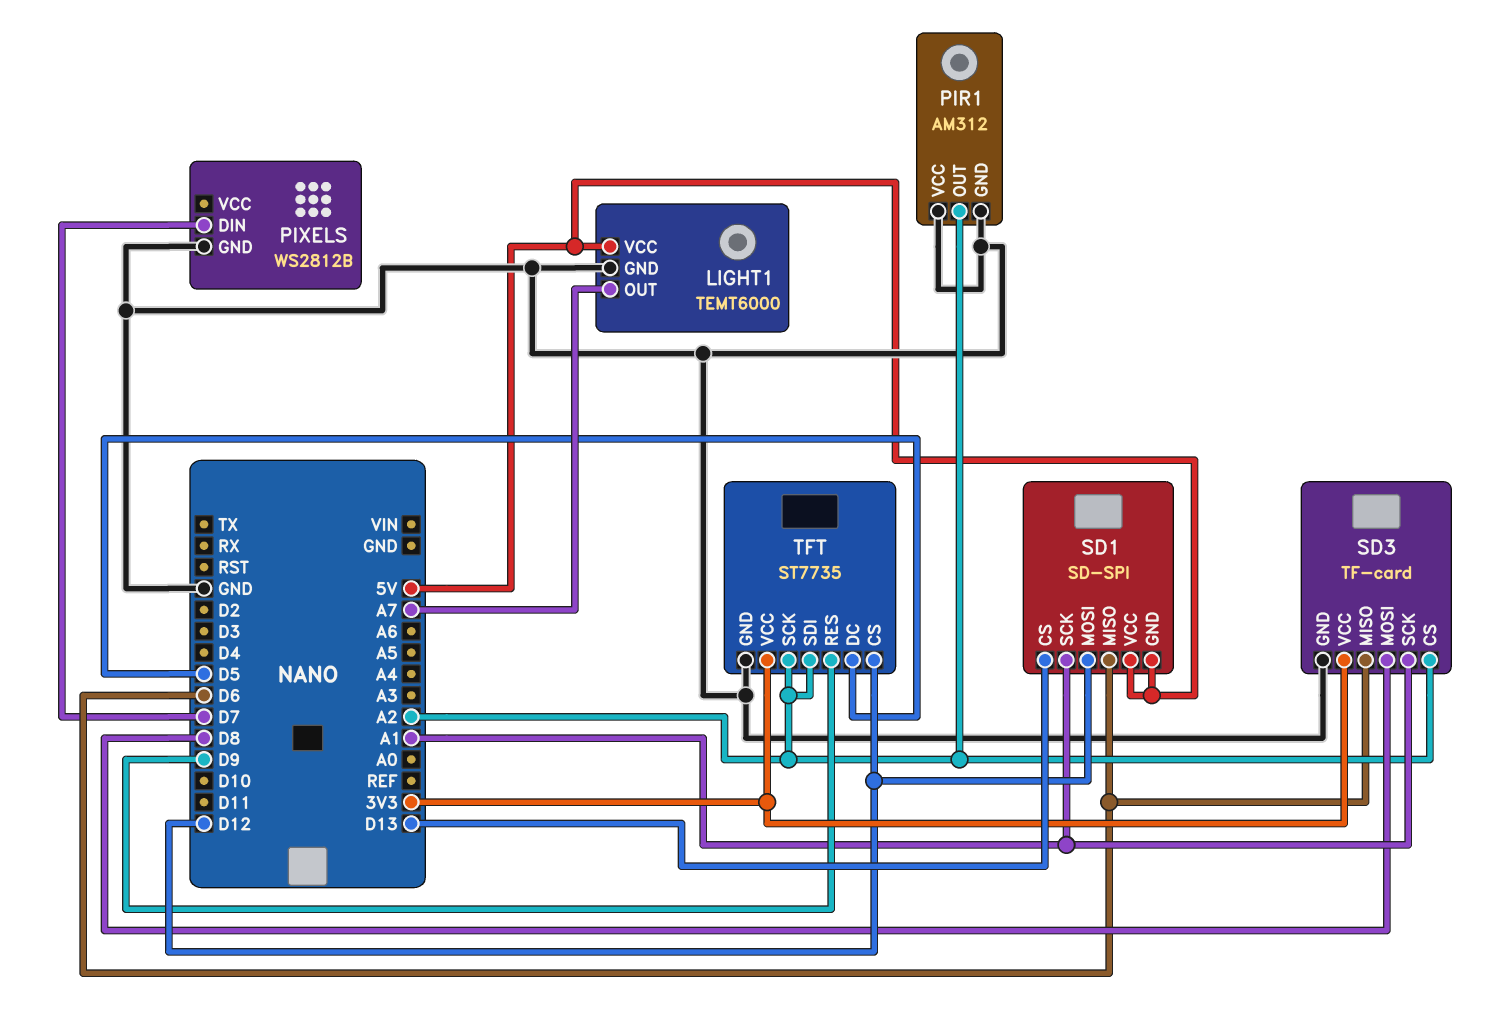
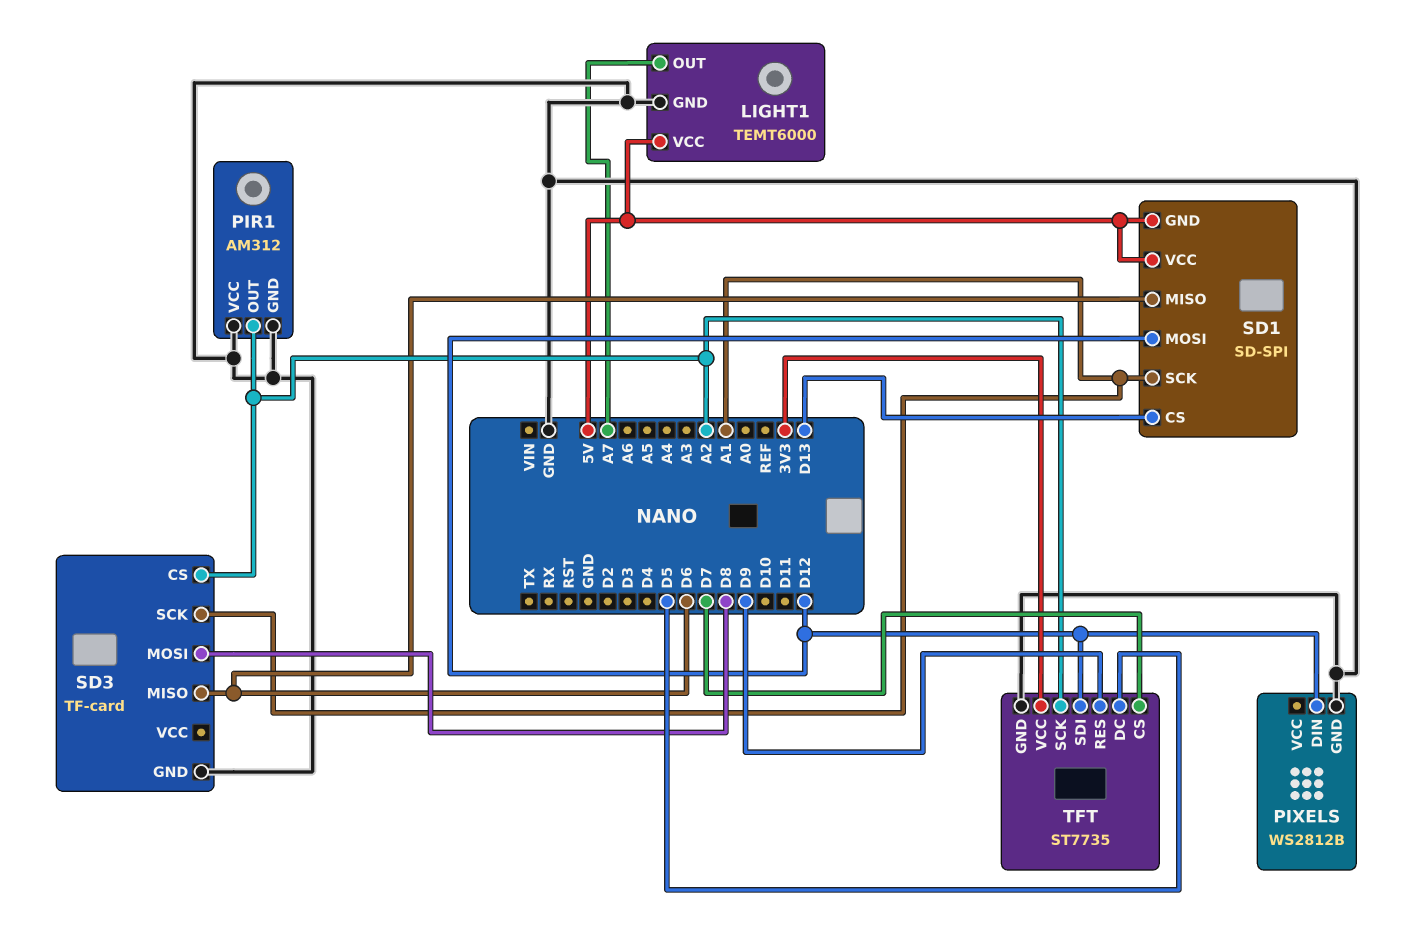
PIXELS pin DIN: D7 -> D12
SD3 pin VCC: 3V3 -> none
TFT pin CS: D12 -> D7
TFT pin SDI: A2 -> D12

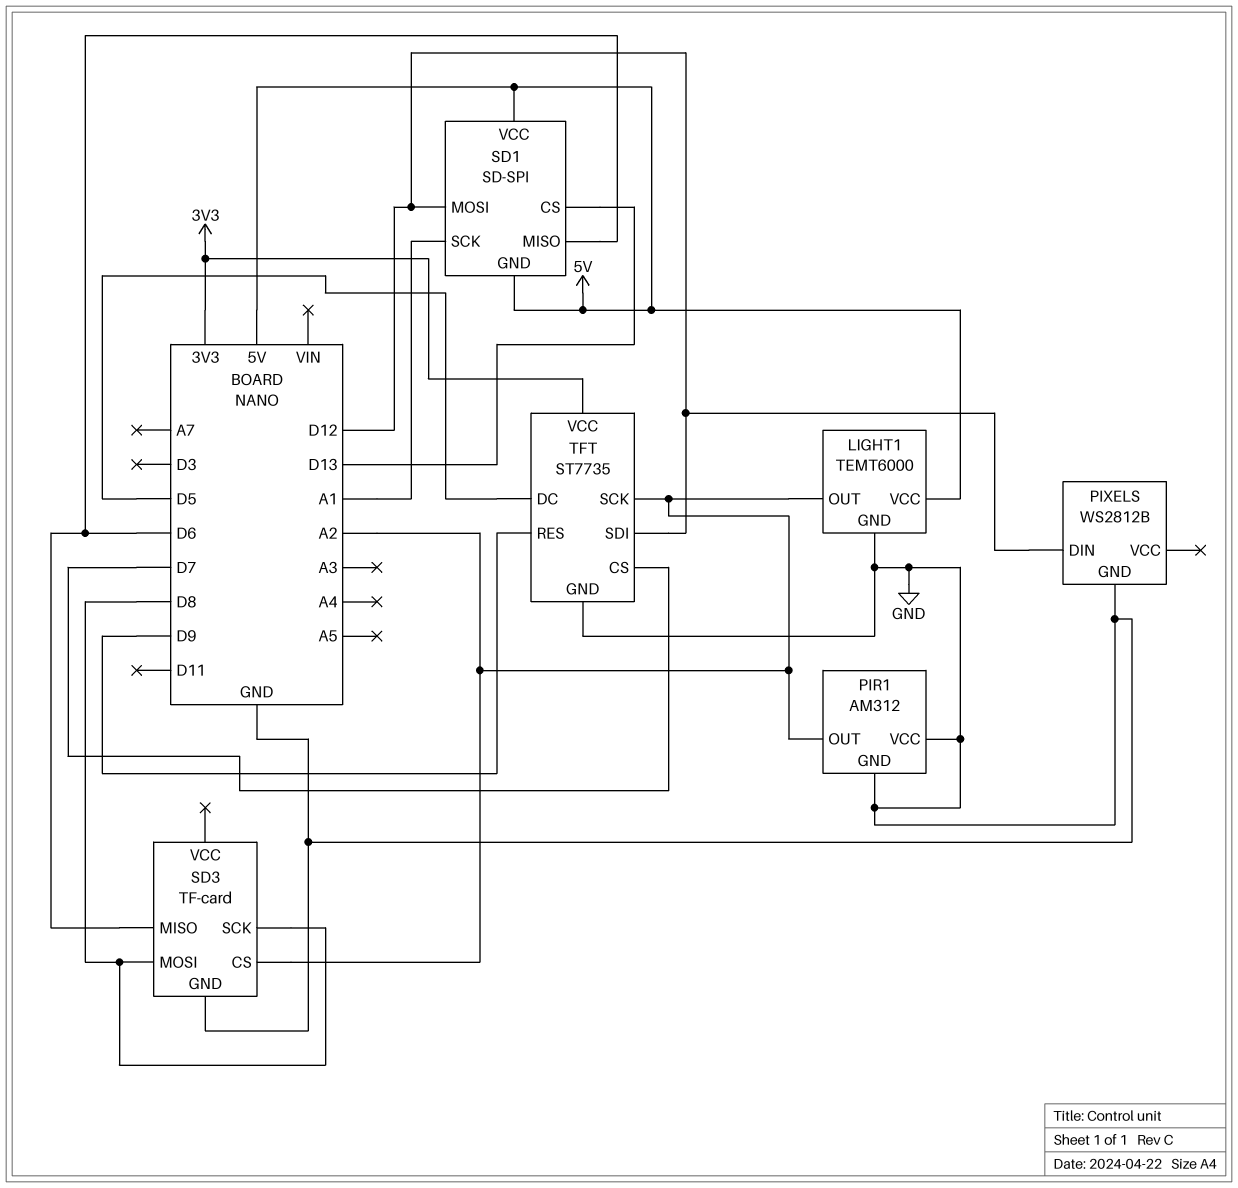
LIGHT1 pin OUT: A7 -> A2
SD3 pin SCK: A1 -> D8

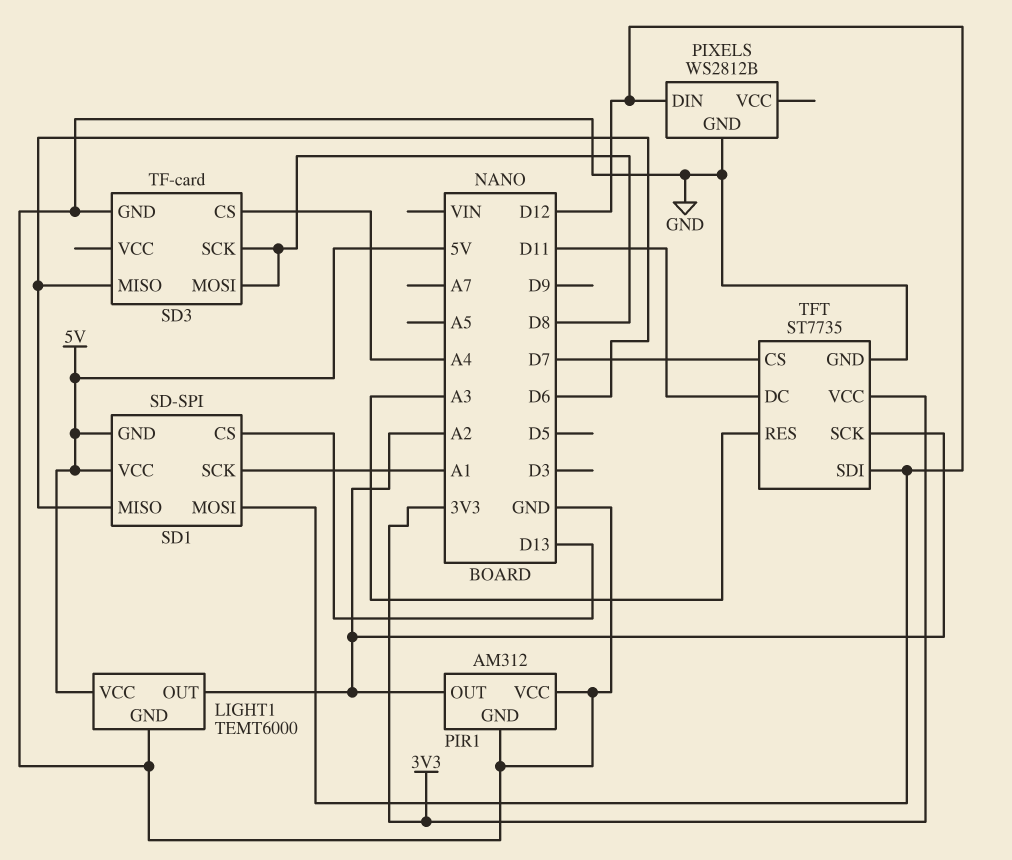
SD3 pin CS: A2 -> A4
TFT pin DC: D5 -> D11
TFT pin RES: D9 -> A3

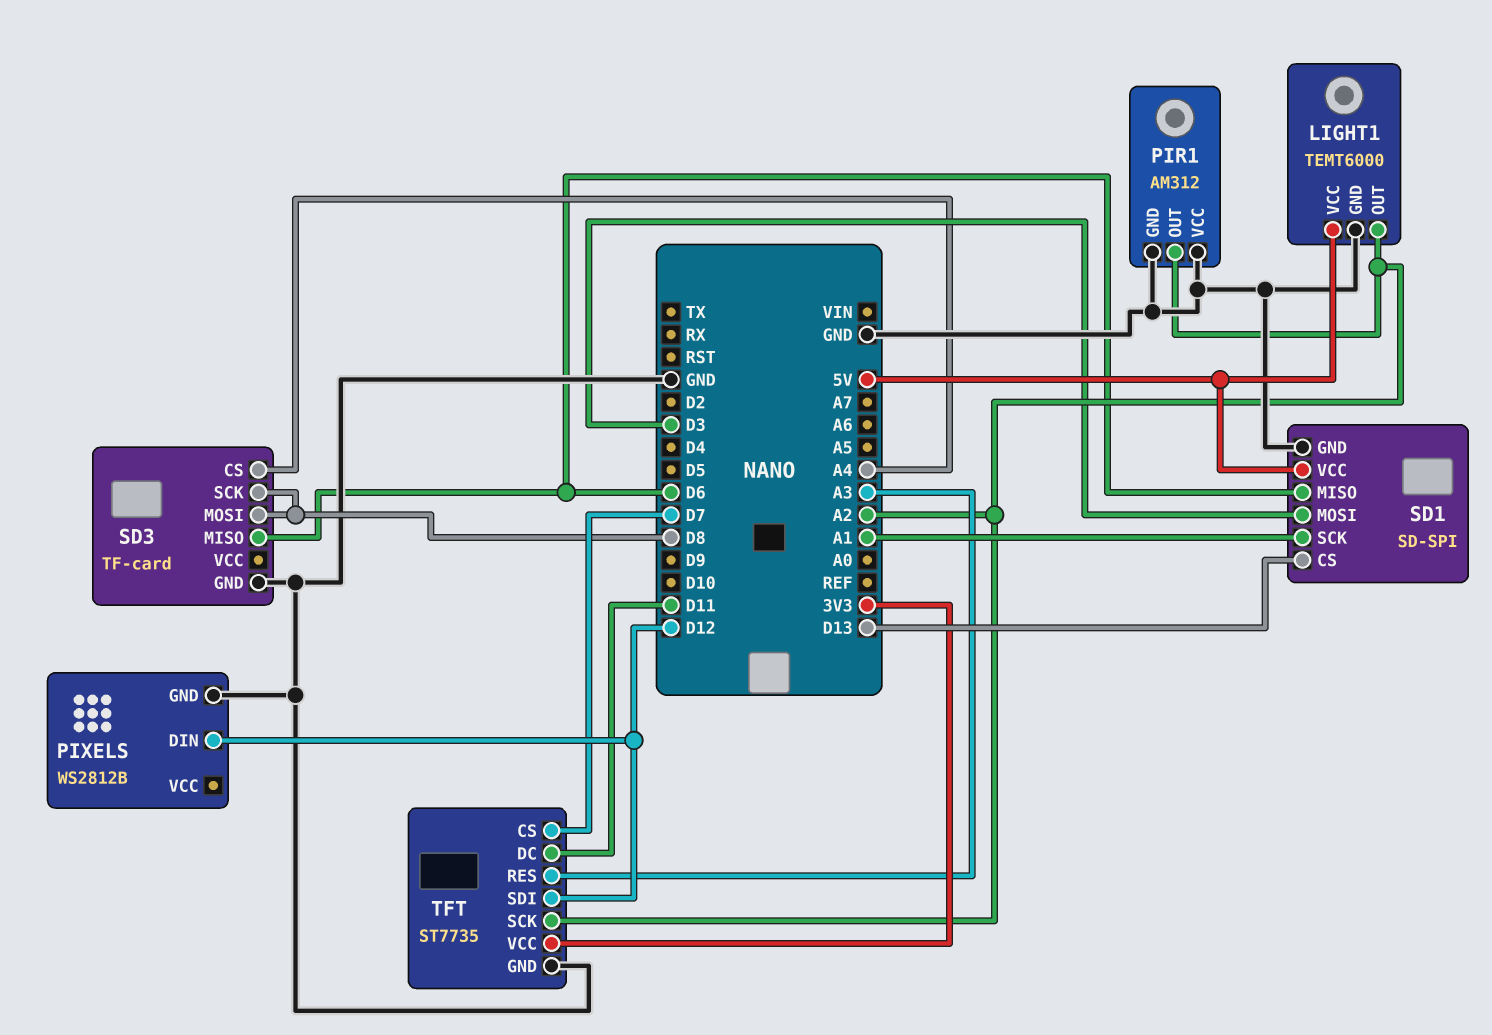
SD1 pin GND: 5V -> GND
SD1 pin MOSI: D12 -> D3

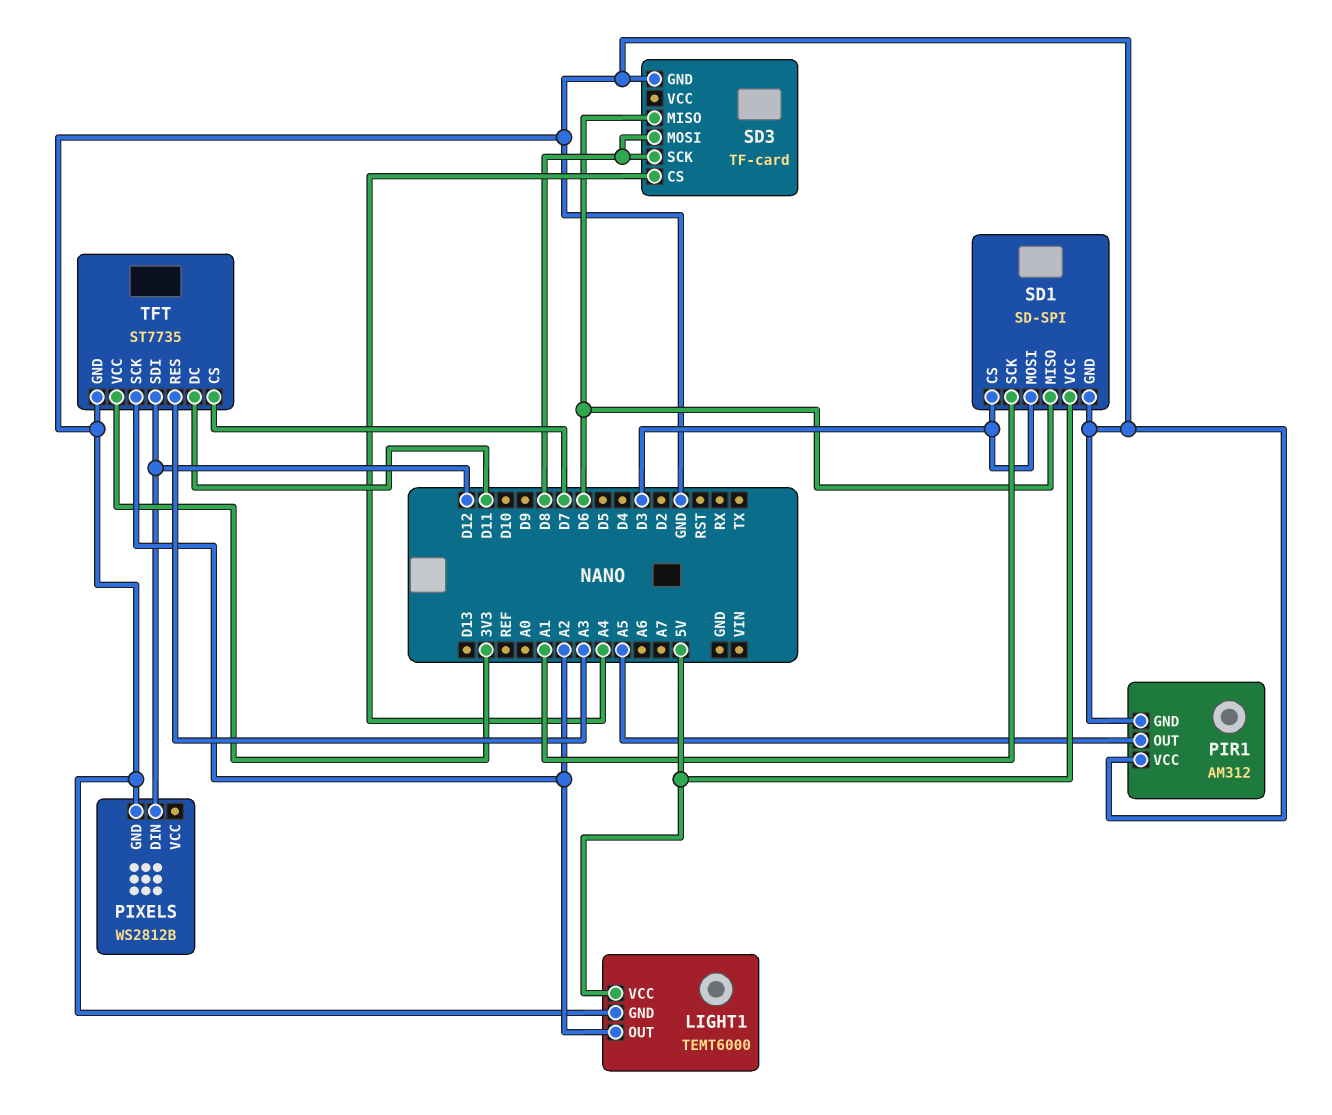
PIR1 pin OUT: A2 -> A5
SD1 pin CS: D13 -> D3

